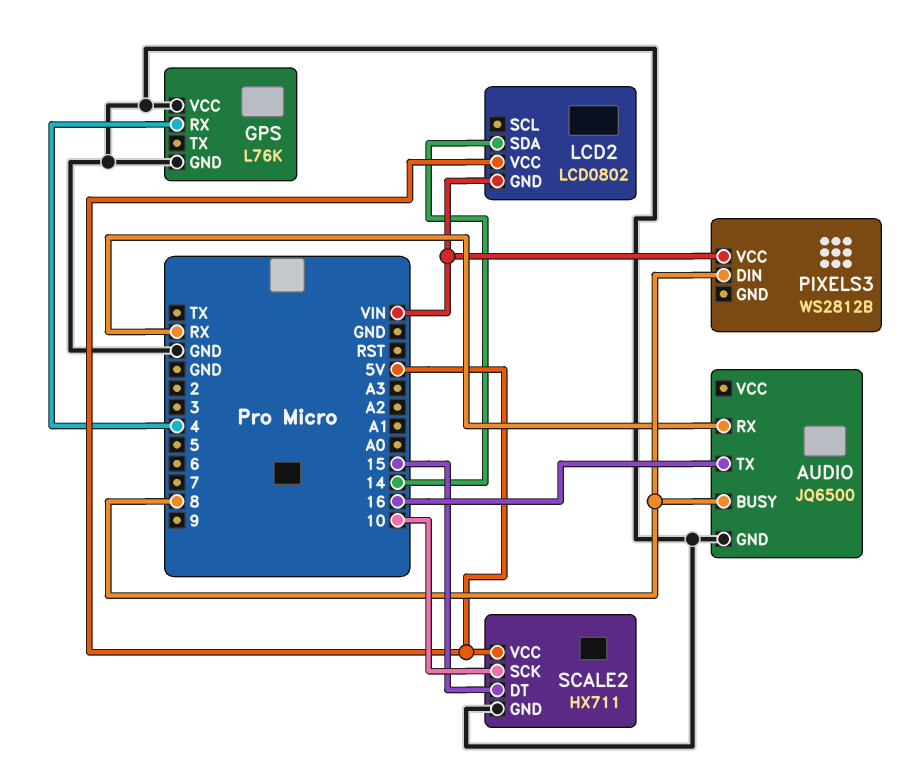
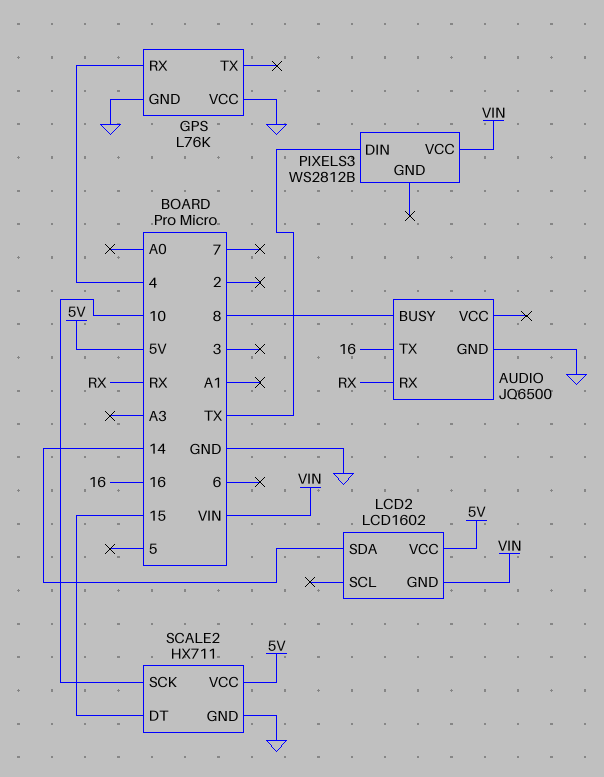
LCD2: LCD0802 -> LCD1602
PIXELS3 pin DIN: 8 -> TX

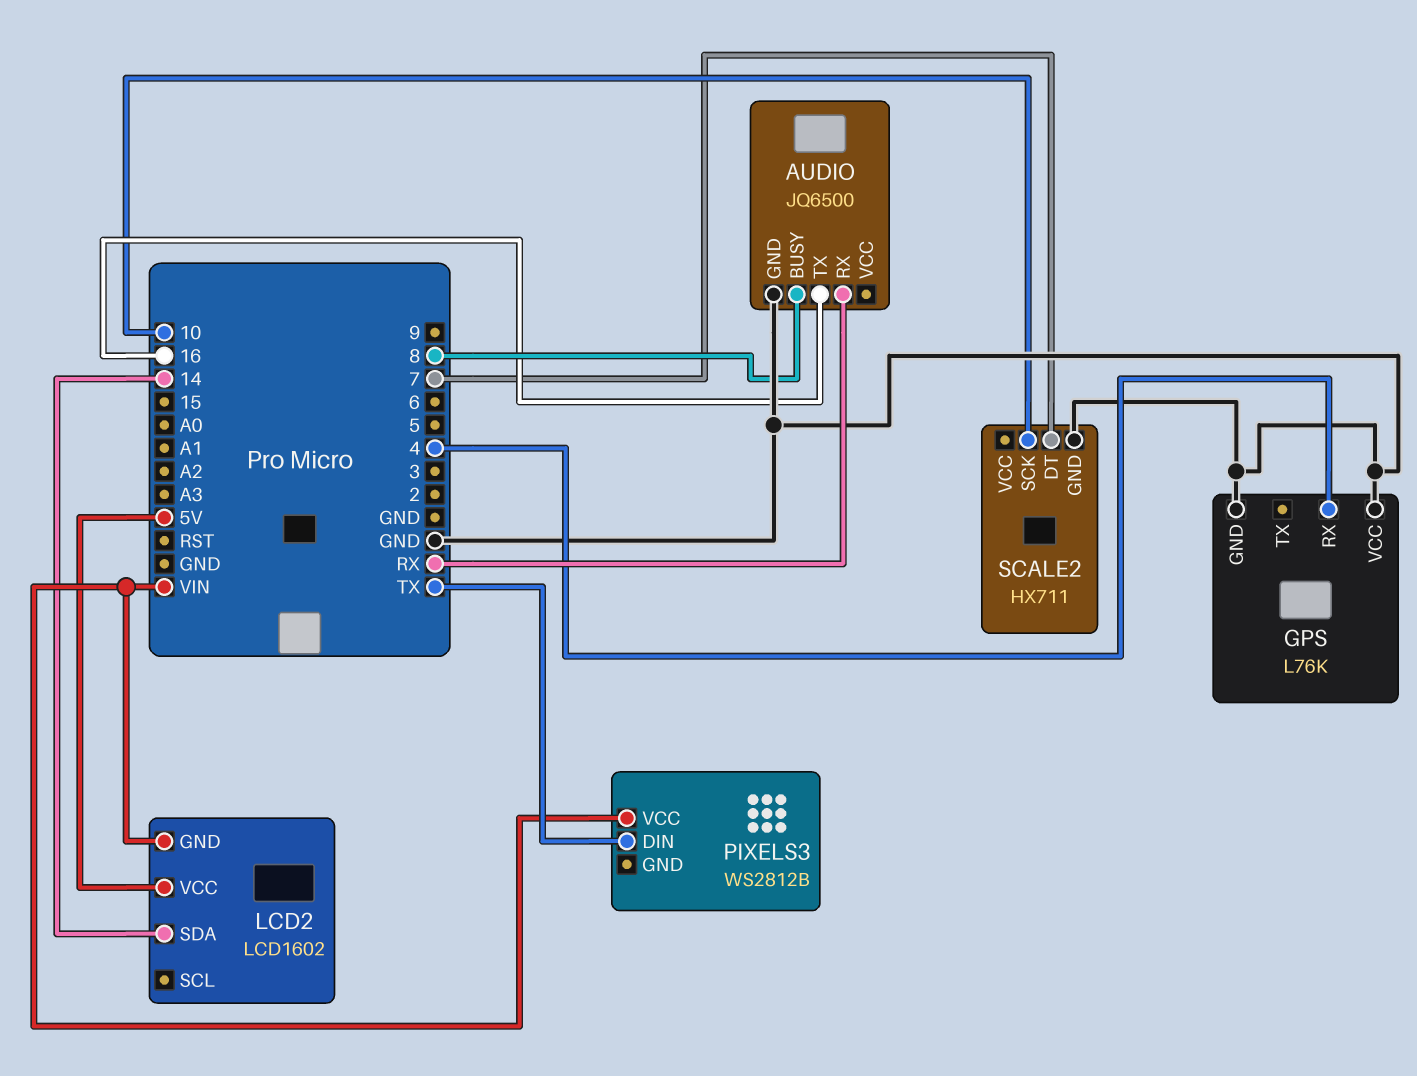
SCALE2 pin DT: 15 -> 7
SCALE2 pin VCC: 5V -> none

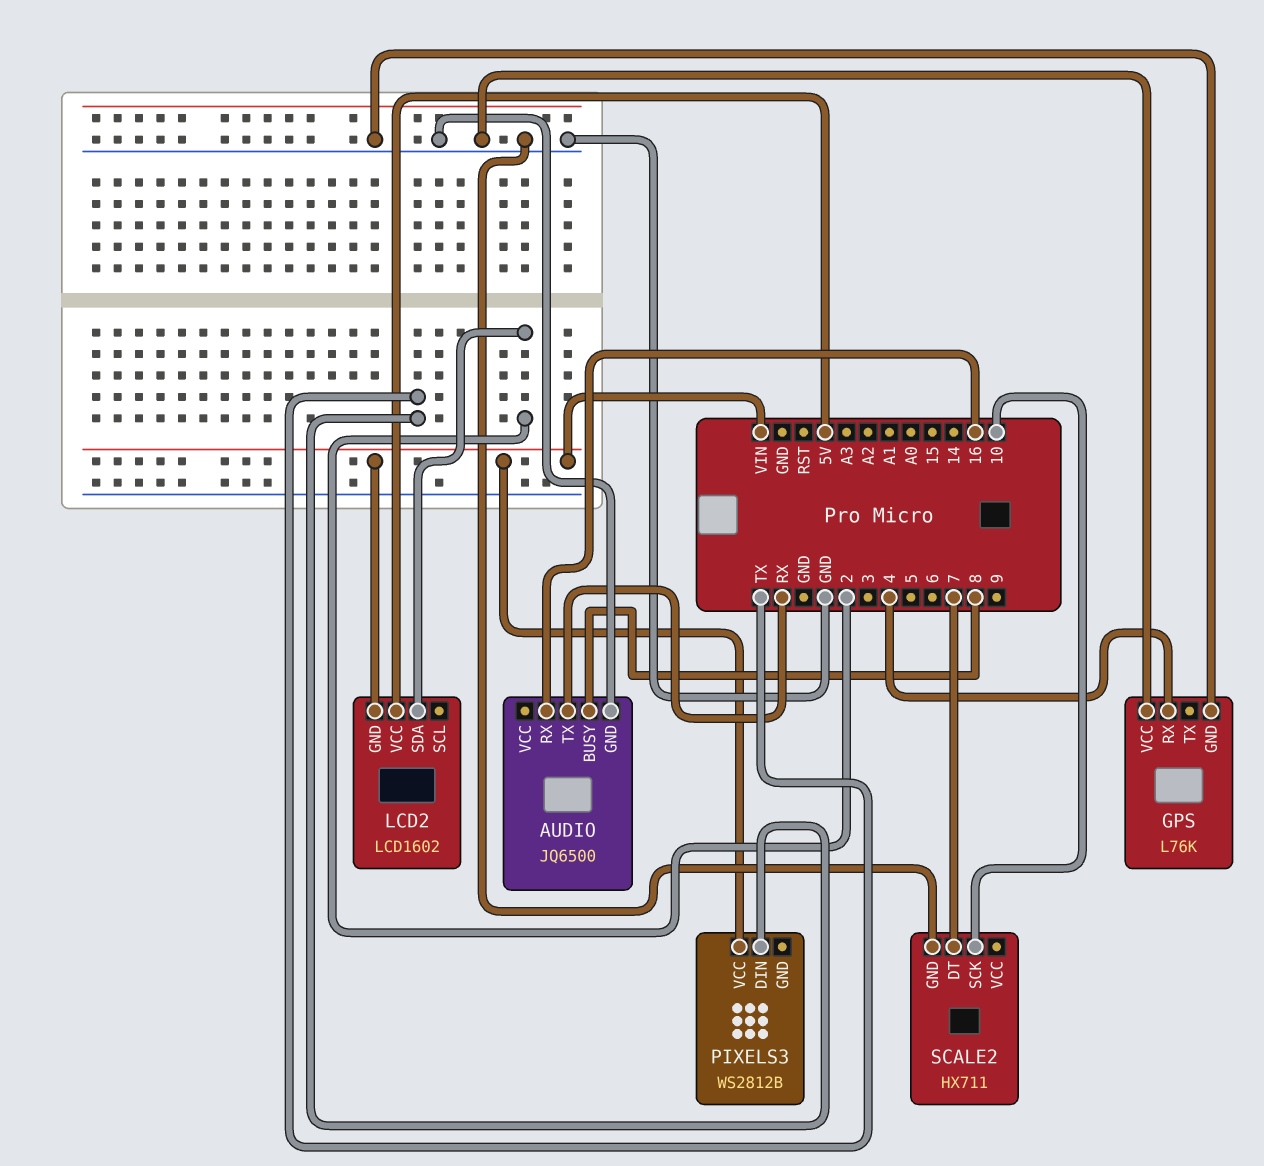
AUDIO pin RX: RX -> 16
AUDIO pin TX: 16 -> RX
LCD2 pin SDA: 14 -> 2

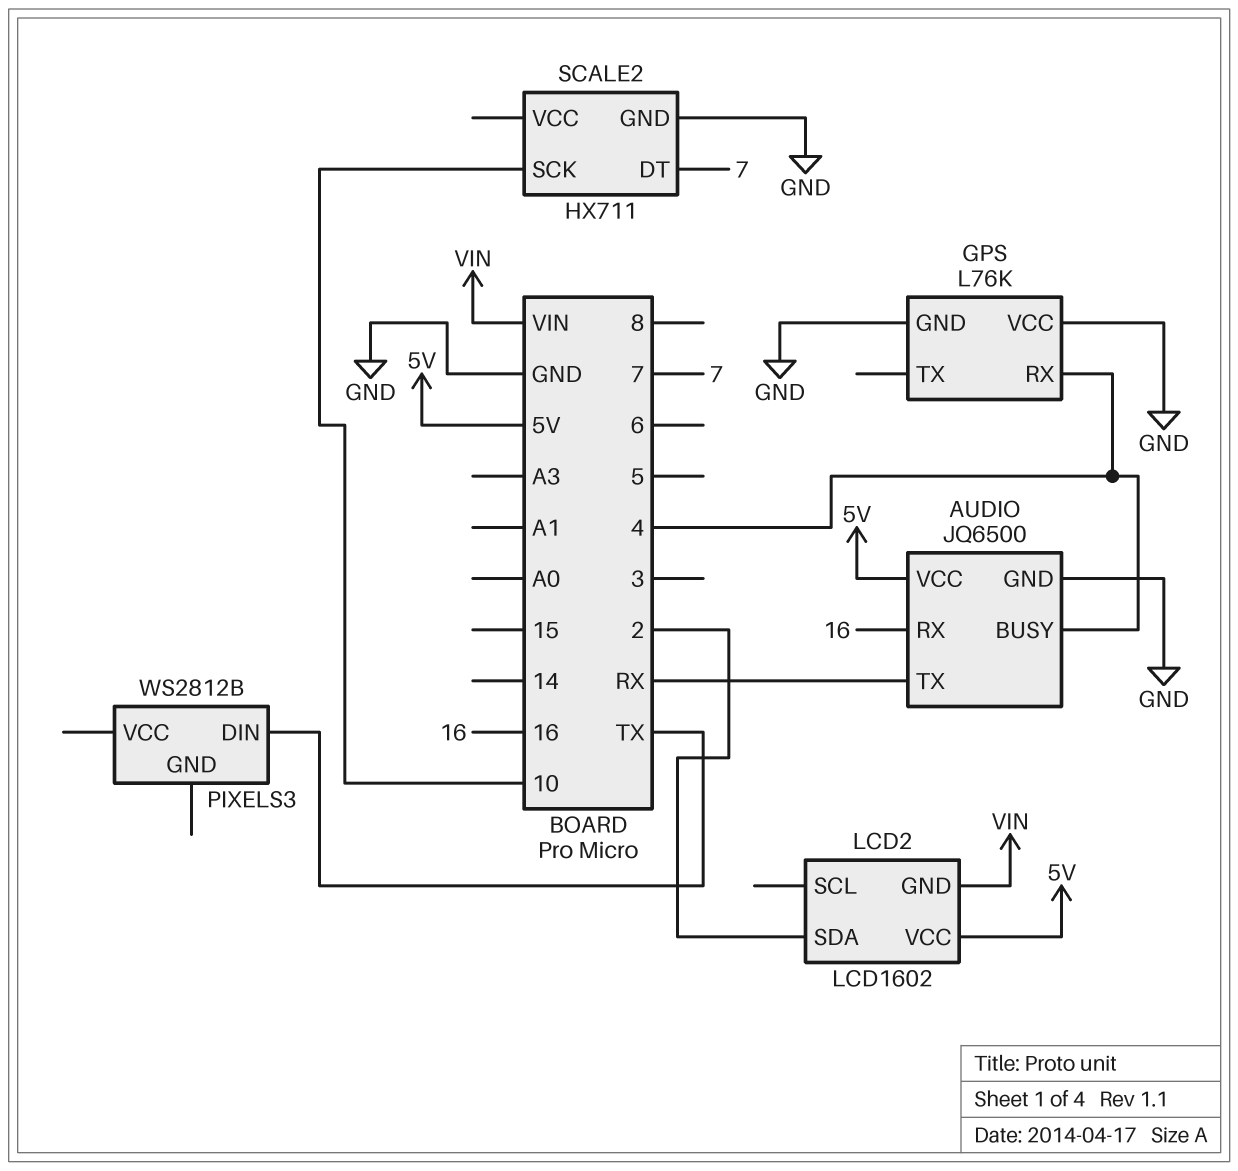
AUDIO pin BUSY: 8 -> 4
AUDIO pin VCC: none -> 5V
PIXELS3 pin VCC: VIN -> none

